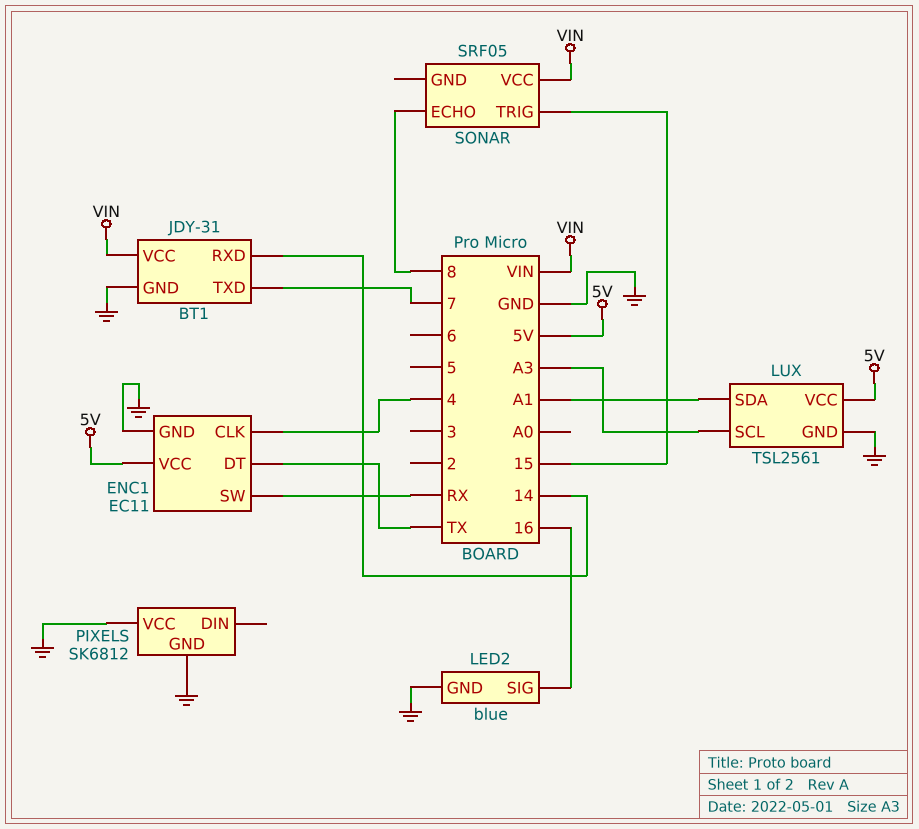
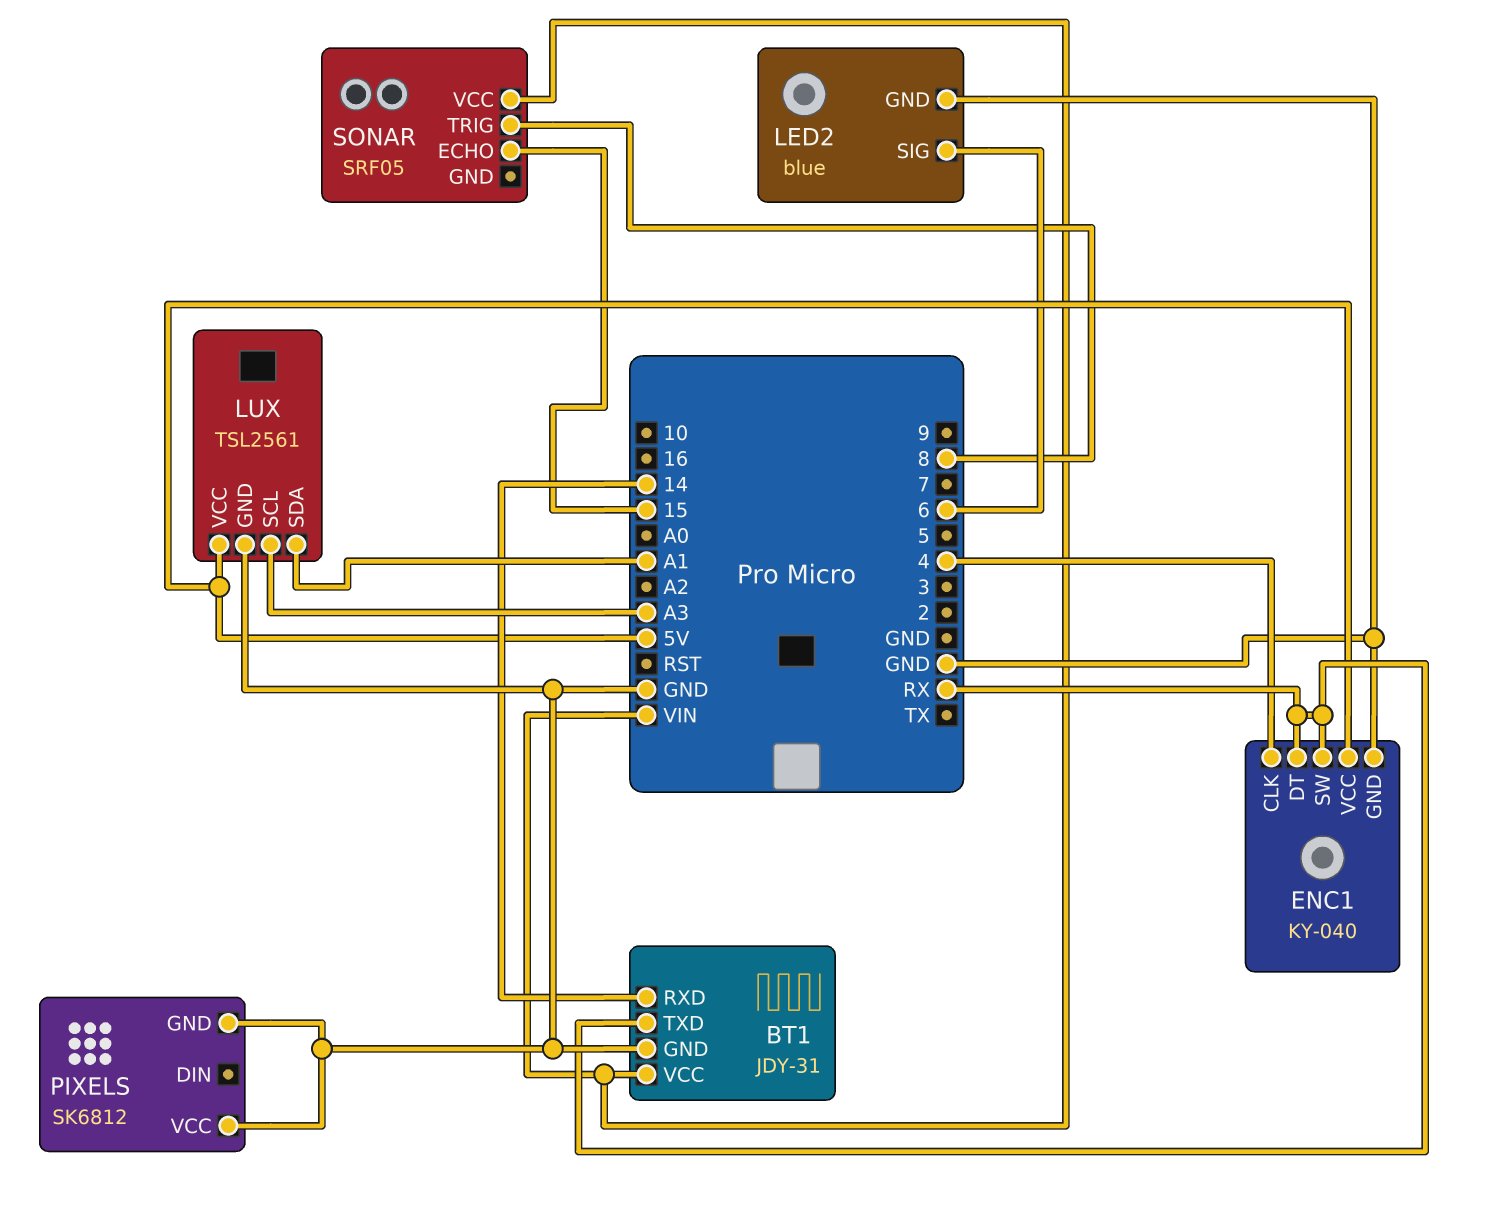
BT1 pin TXD: 7 -> RX
ENC1: EC11 -> KY-040
ENC1 pin DT: TX -> RX
LED2 pin SIG: 16 -> 6
SONAR pin ECHO: 8 -> 15
SONAR pin TRIG: 15 -> 8

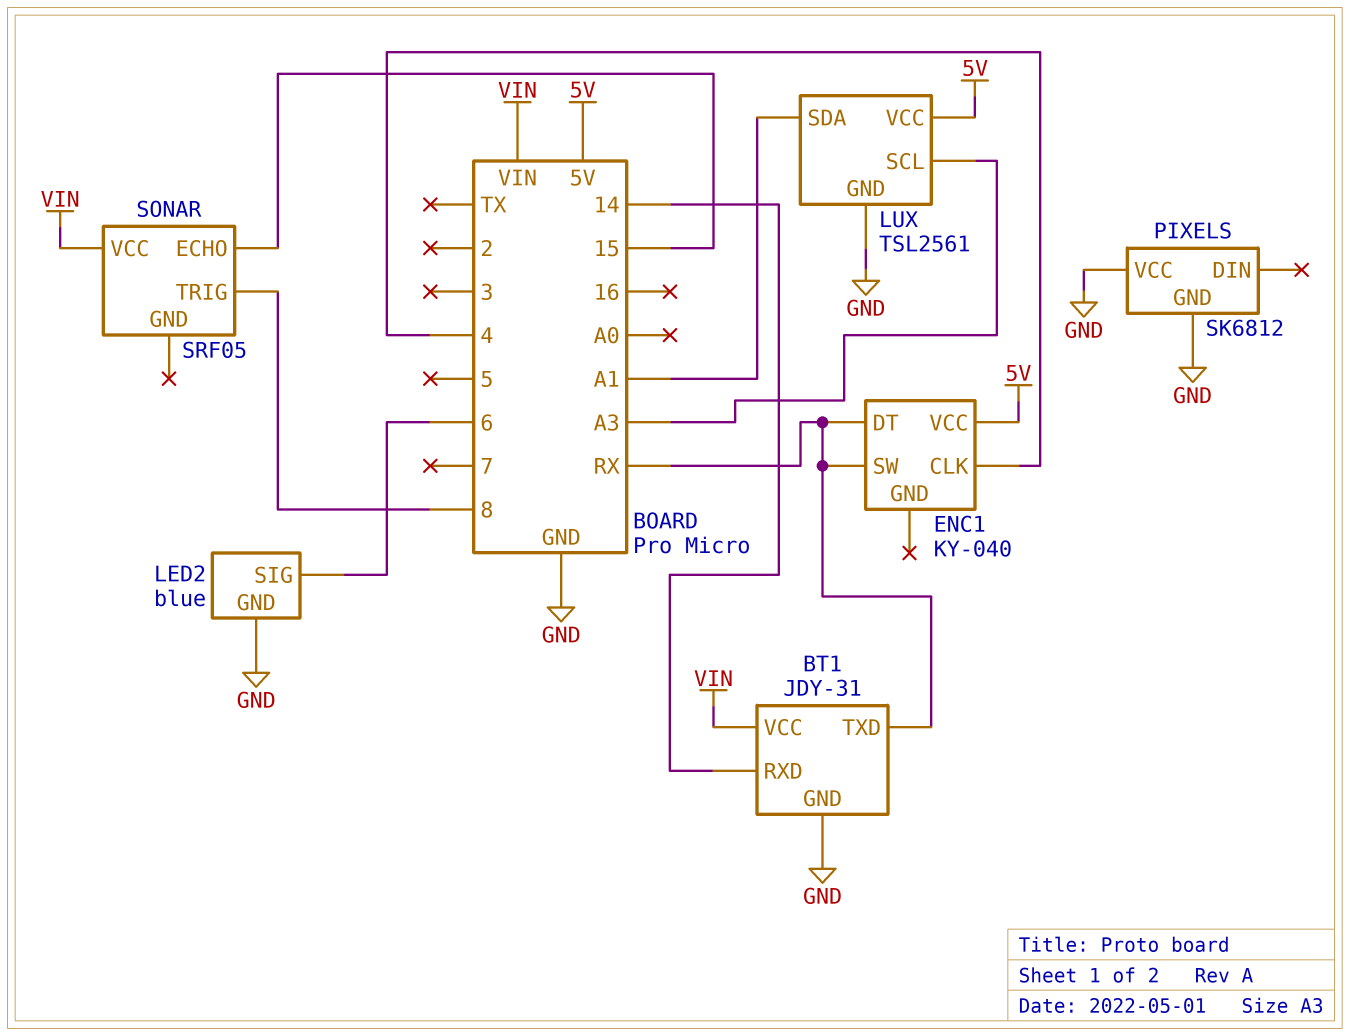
ENC1 pin GND: GND -> none

